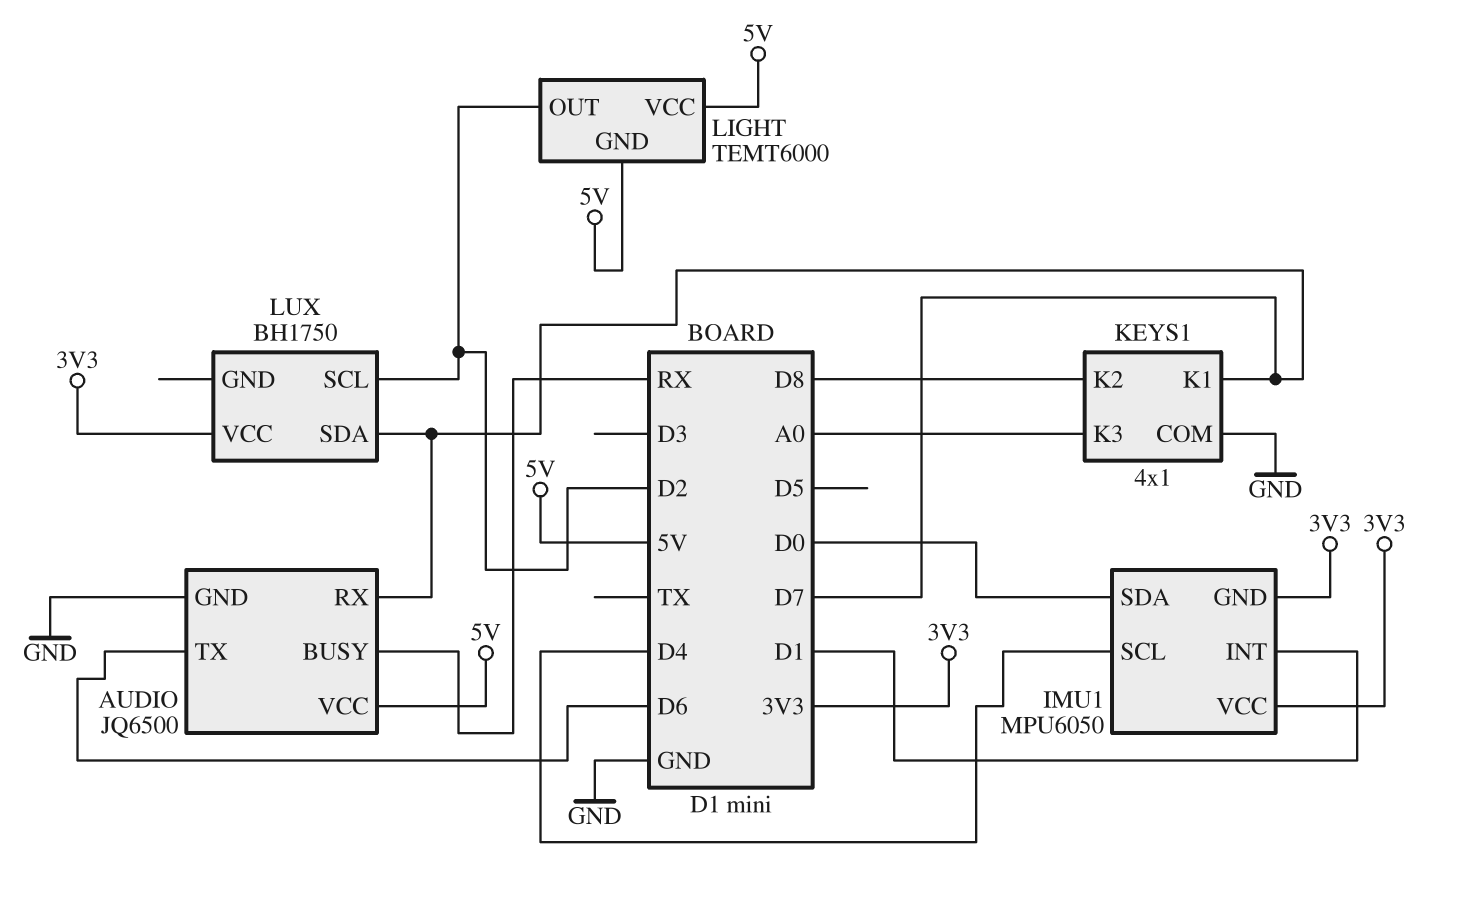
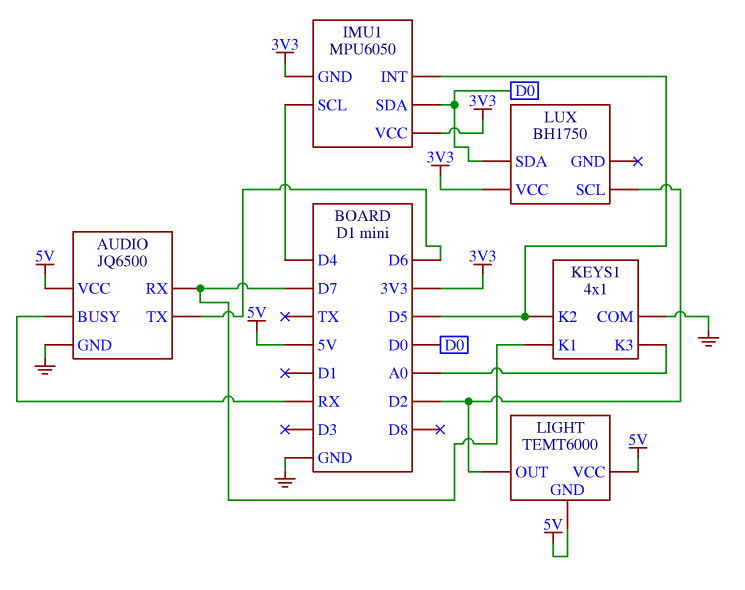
IMU1 pin INT: D1 -> D5
KEYS1 pin K2: D8 -> D5
LUX pin SDA: D7 -> D0

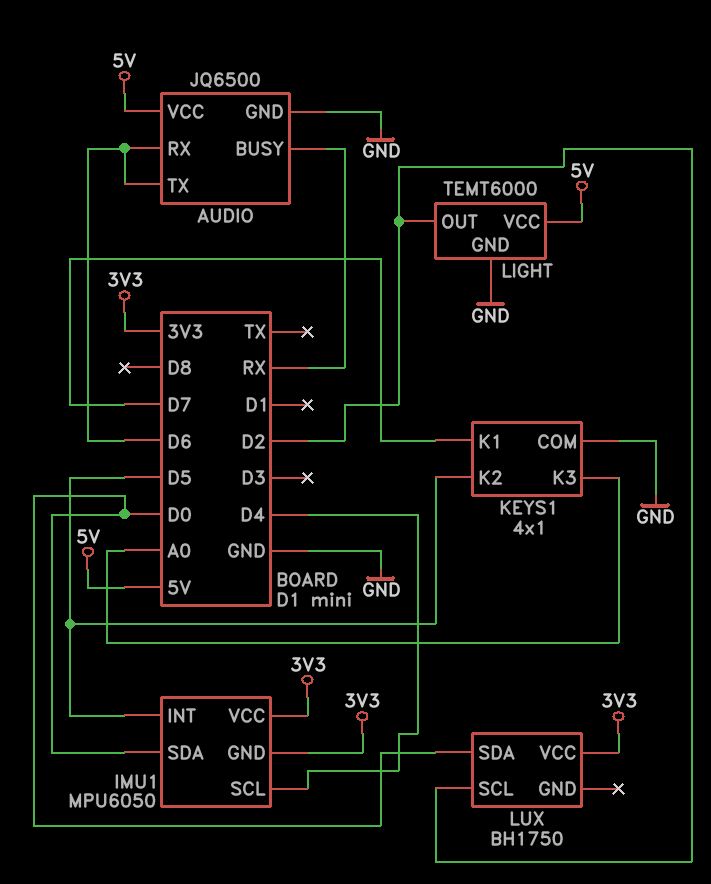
AUDIO pin RX: D7 -> D6
LIGHT pin GND: 5V -> GND

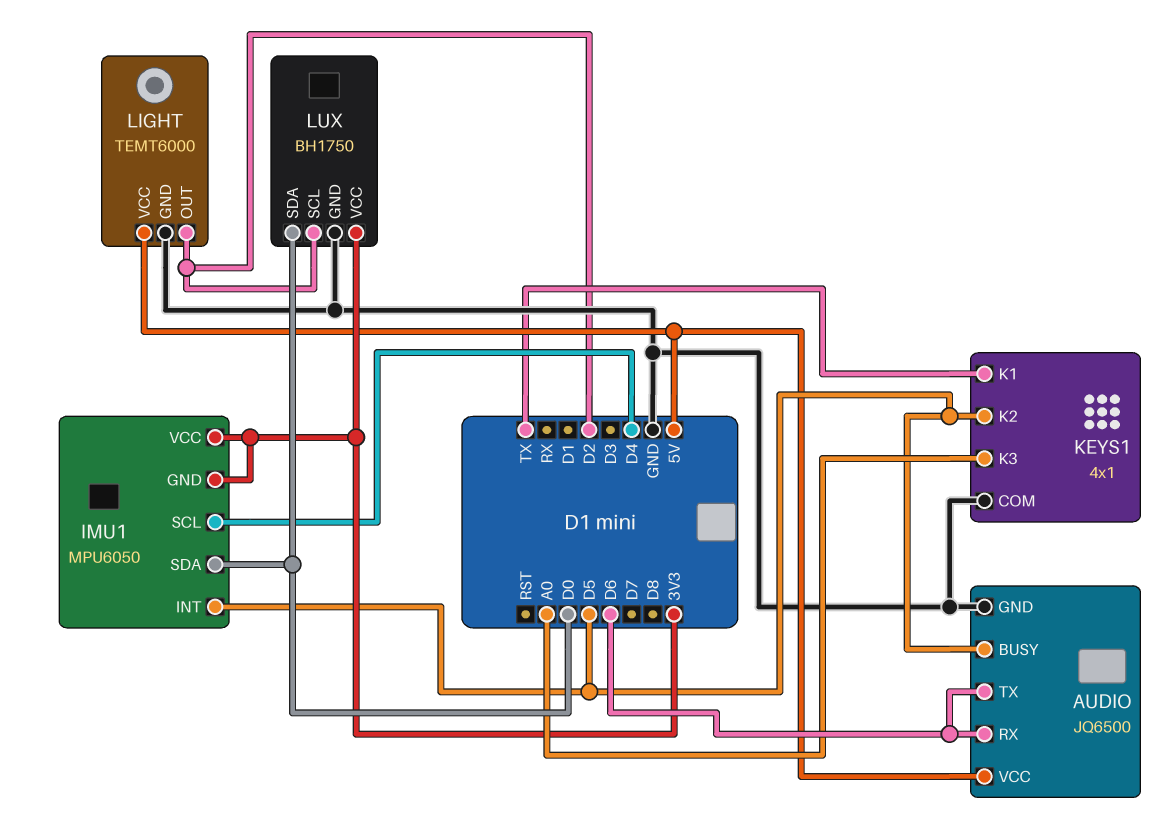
AUDIO pin BUSY: RX -> D5
KEYS1 pin K1: D7 -> TX
LUX pin GND: none -> GND

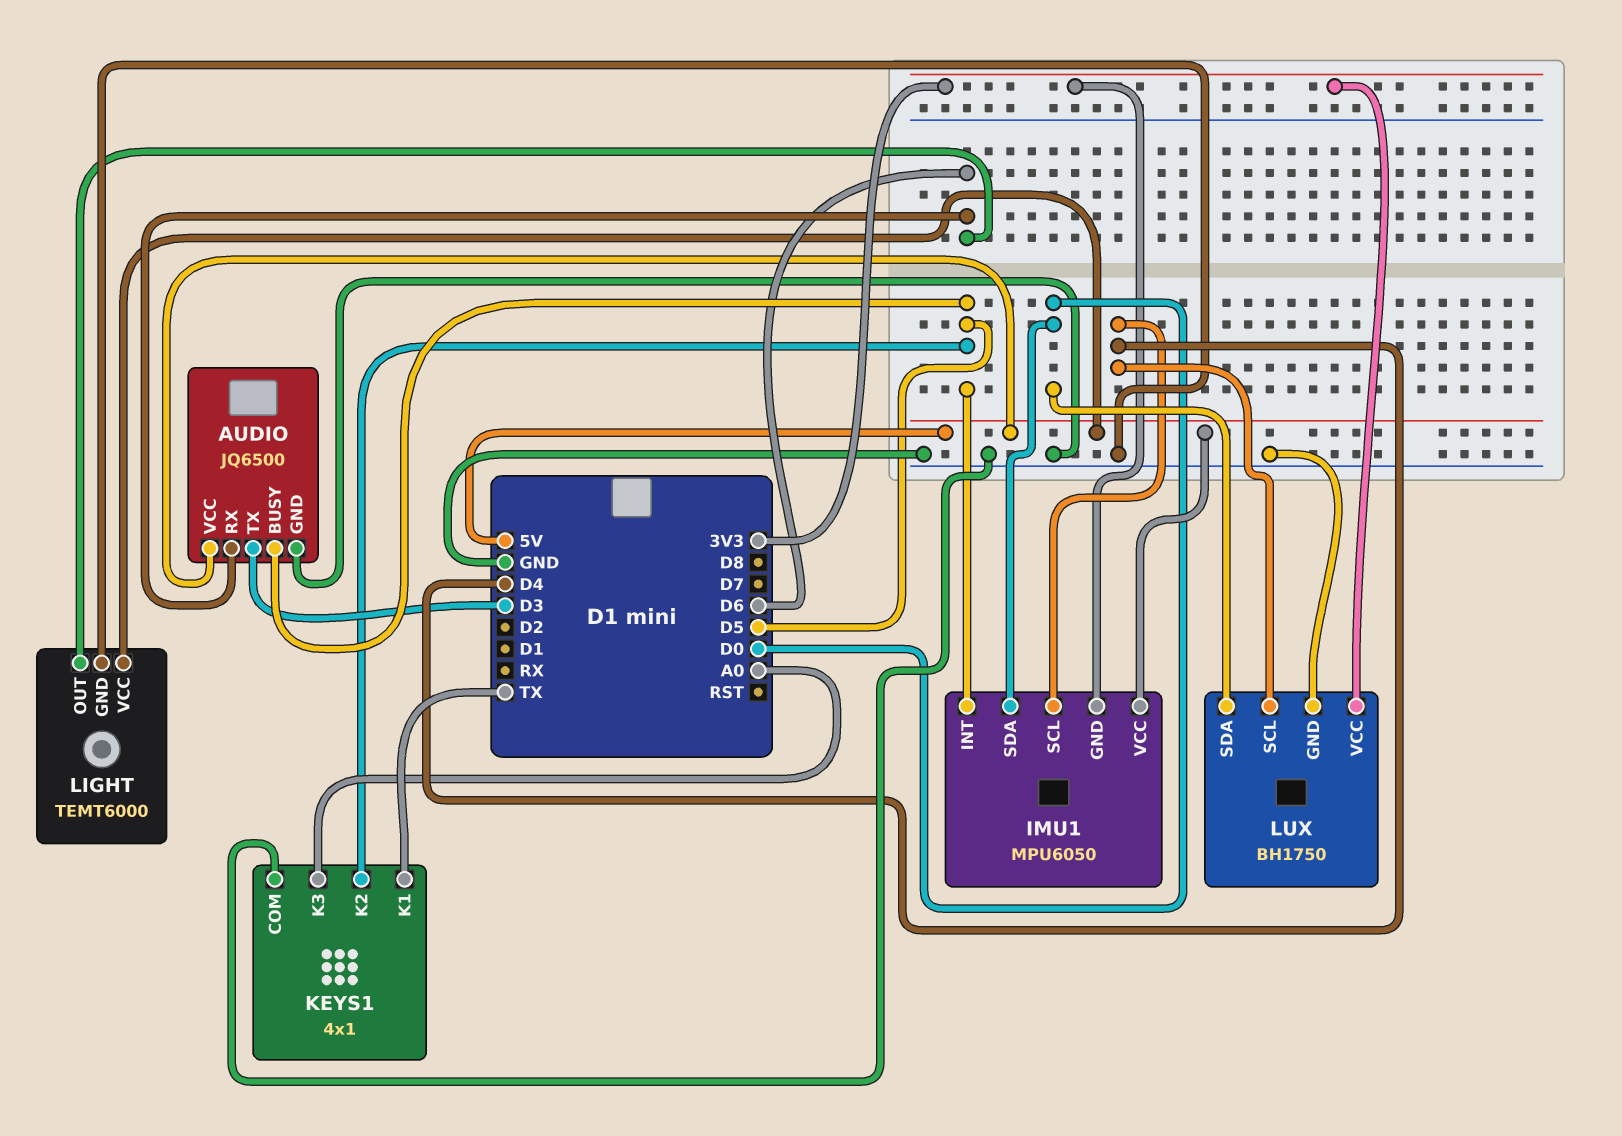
AUDIO pin TX: D6 -> D3
IMU1 pin VCC: 3V3 -> 5V
LIGHT pin OUT: D2 -> D6
LUX pin SCL: D2 -> D4

